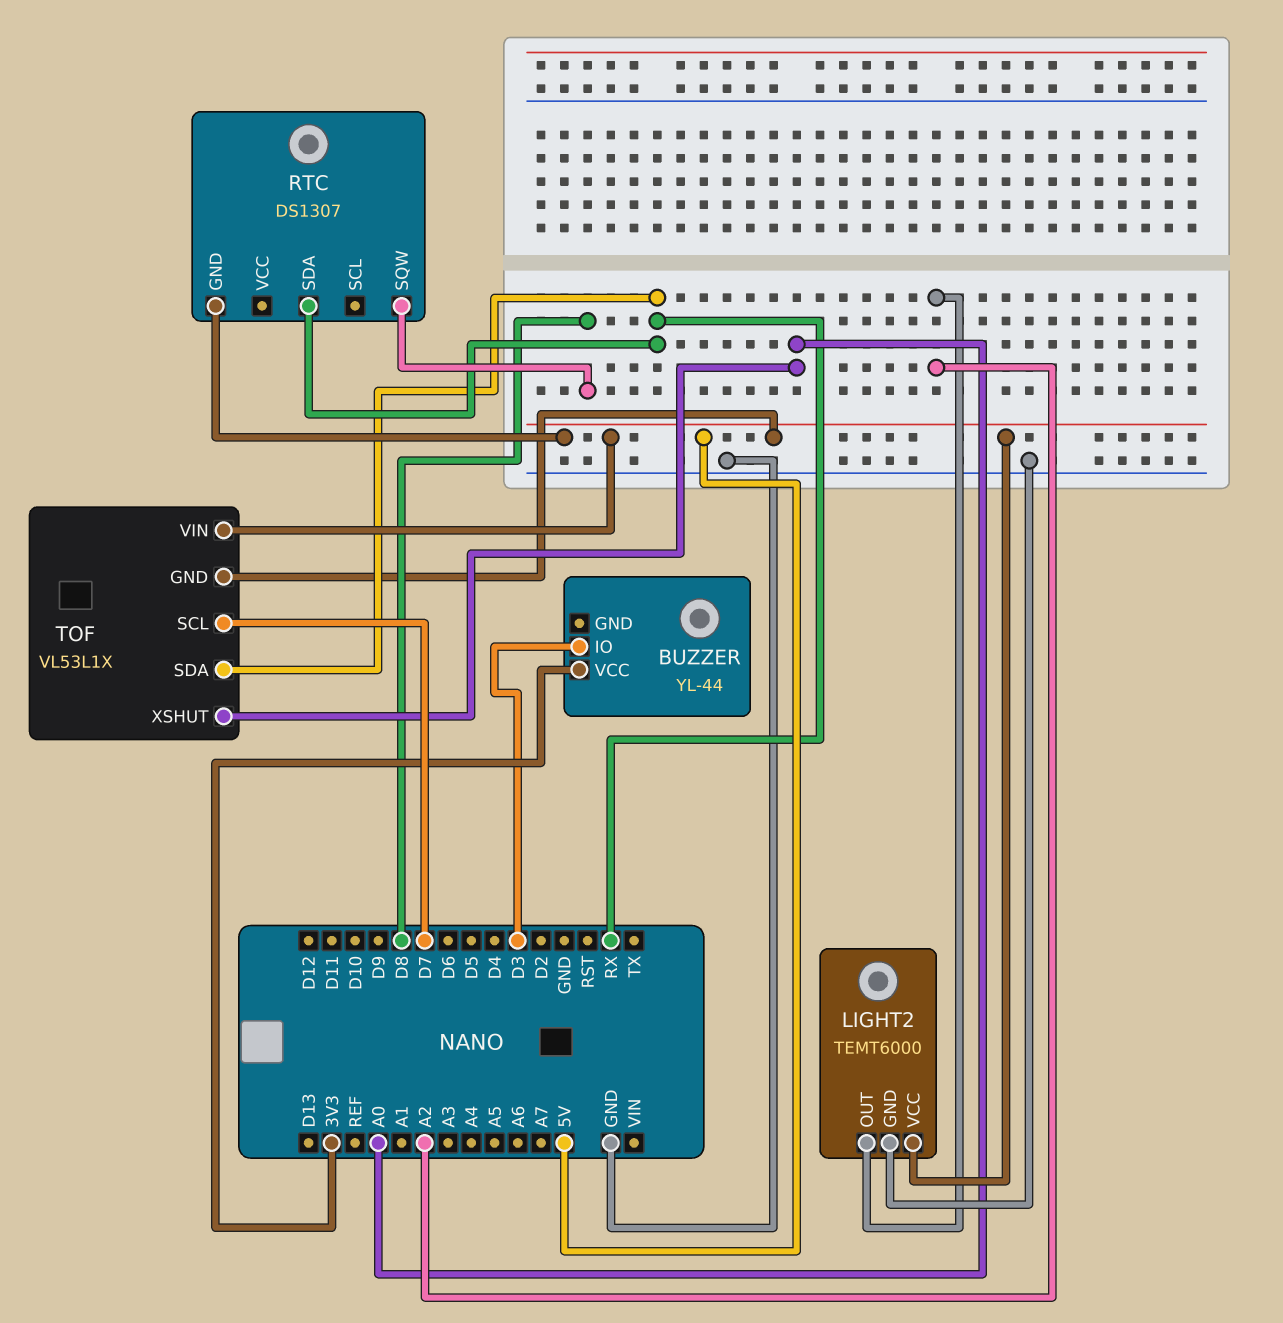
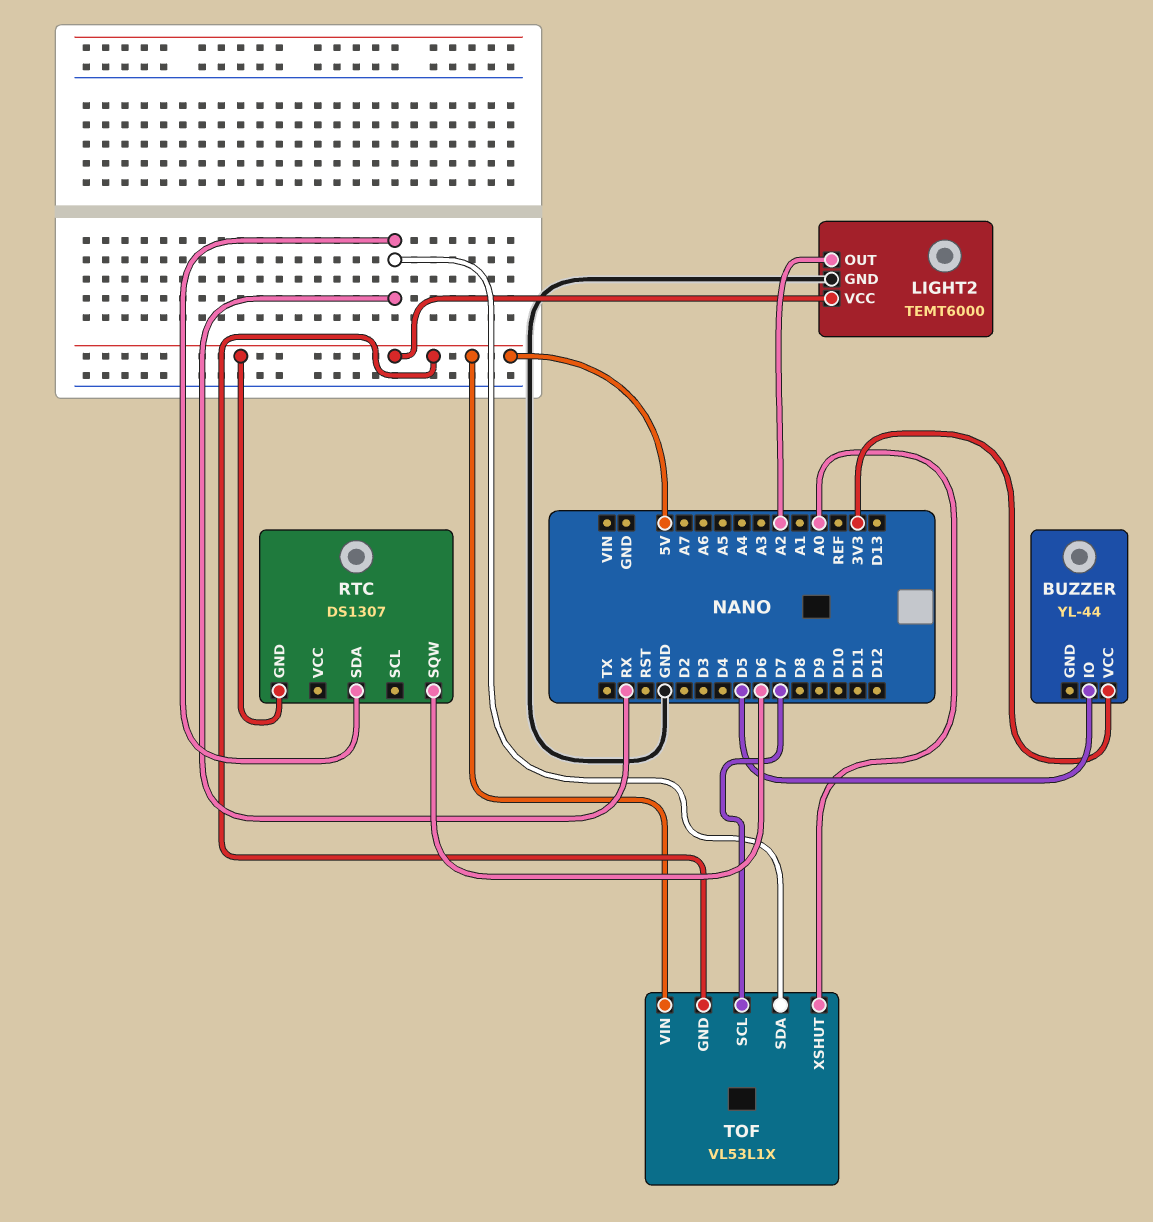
BUZZER pin IO: D3 -> D5
RTC pin SQW: D8 -> D6

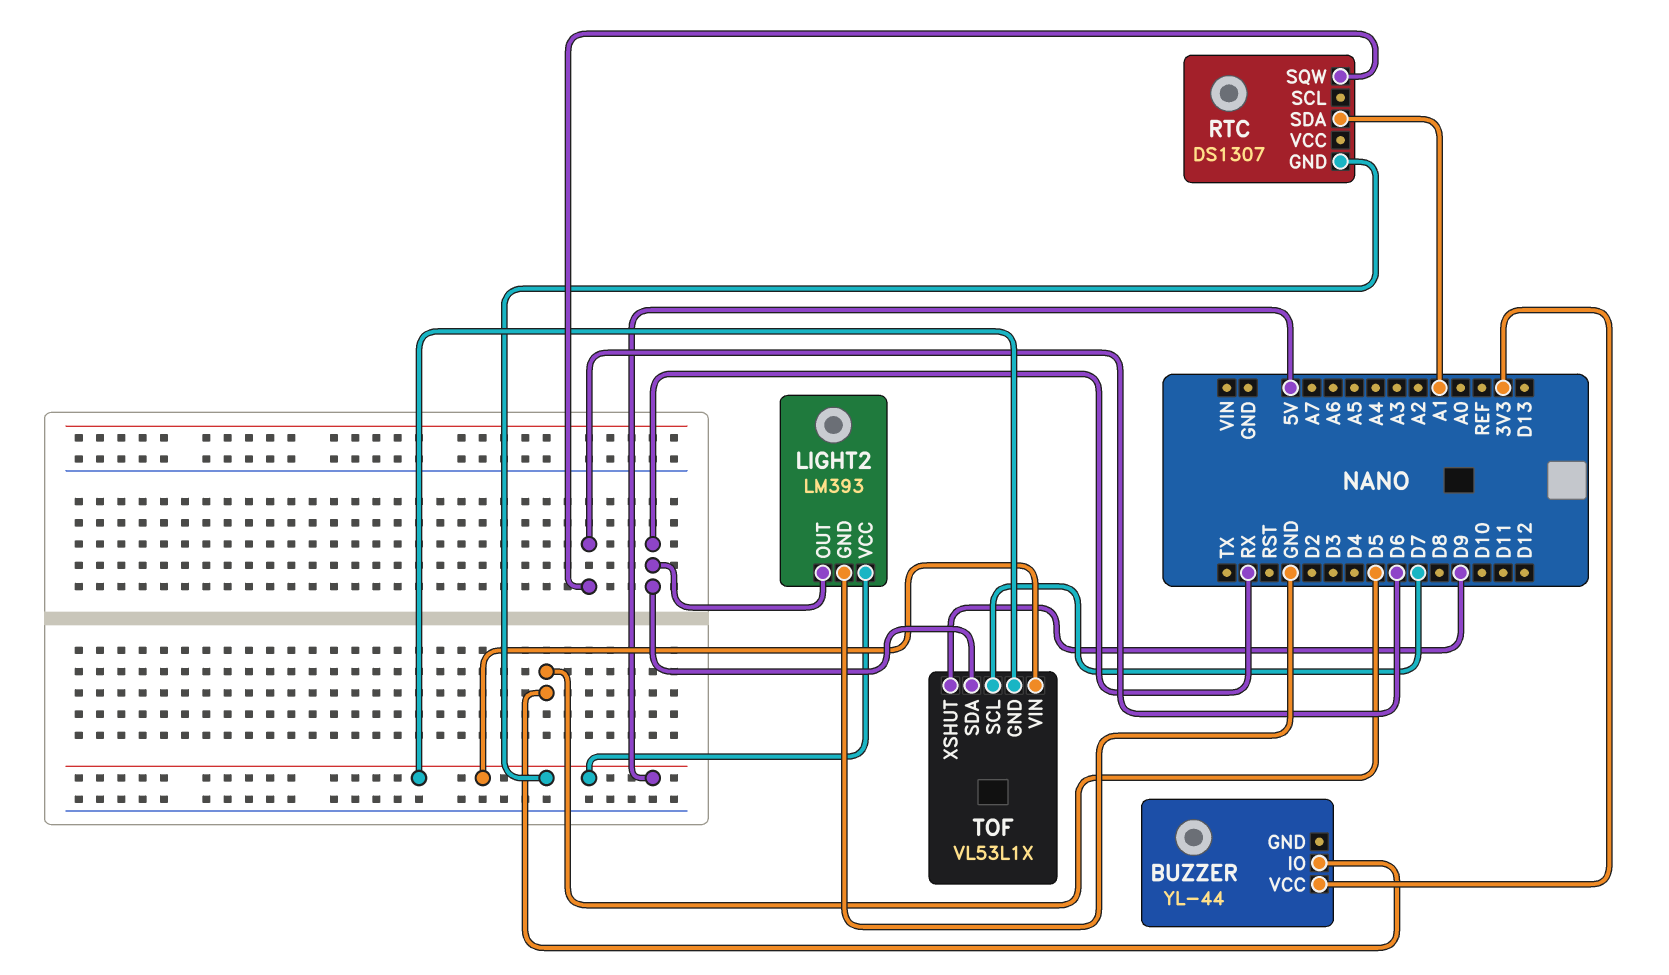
LIGHT2: TEMT6000 -> LM393
LIGHT2 pin OUT: A2 -> RX
RTC pin SDA: RX -> A1
TOF pin XSHUT: A0 -> D9

